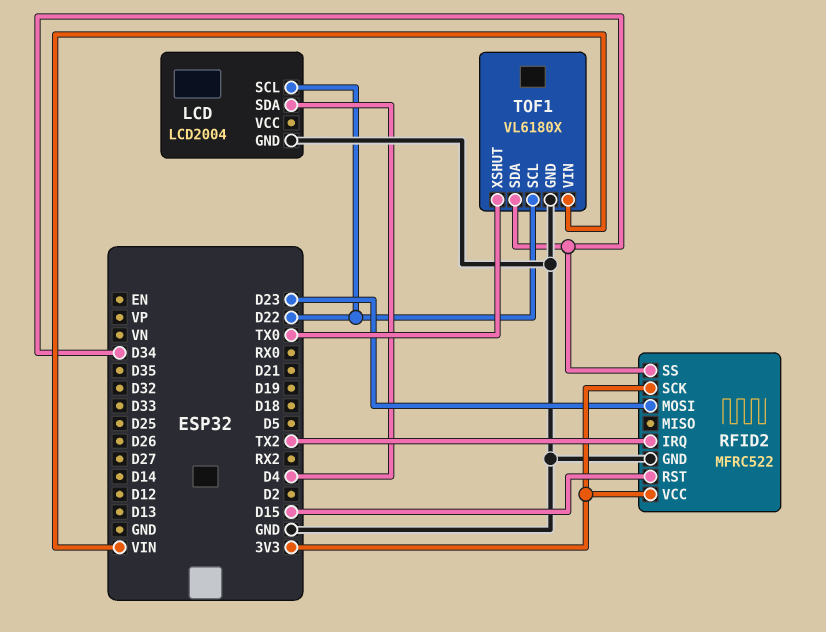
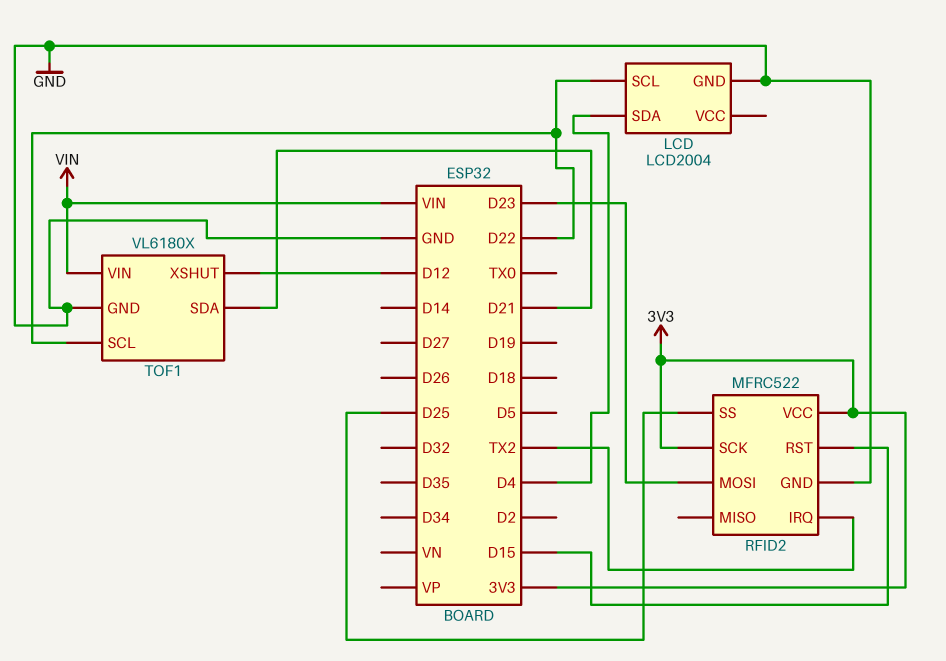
RFID2 pin SS: D34 -> D25
TOF1 pin SDA: D34 -> D21
TOF1 pin XSHUT: TX0 -> D12

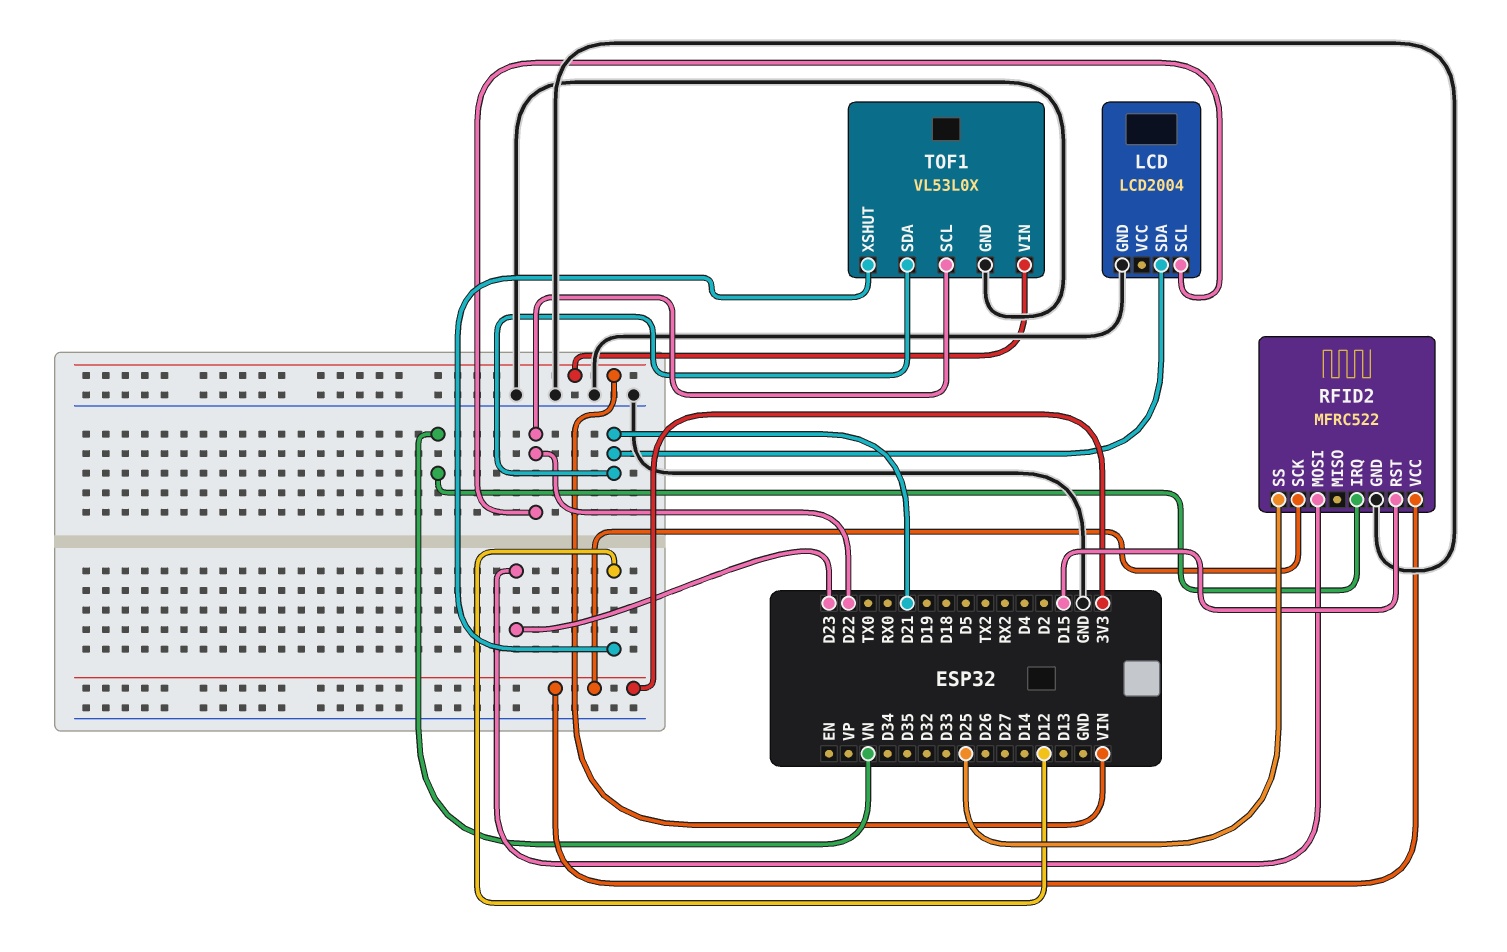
LCD pin SDA: D4 -> D21
RFID2 pin IRQ: TX2 -> VN
TOF1: VL6180X -> VL53L0X

